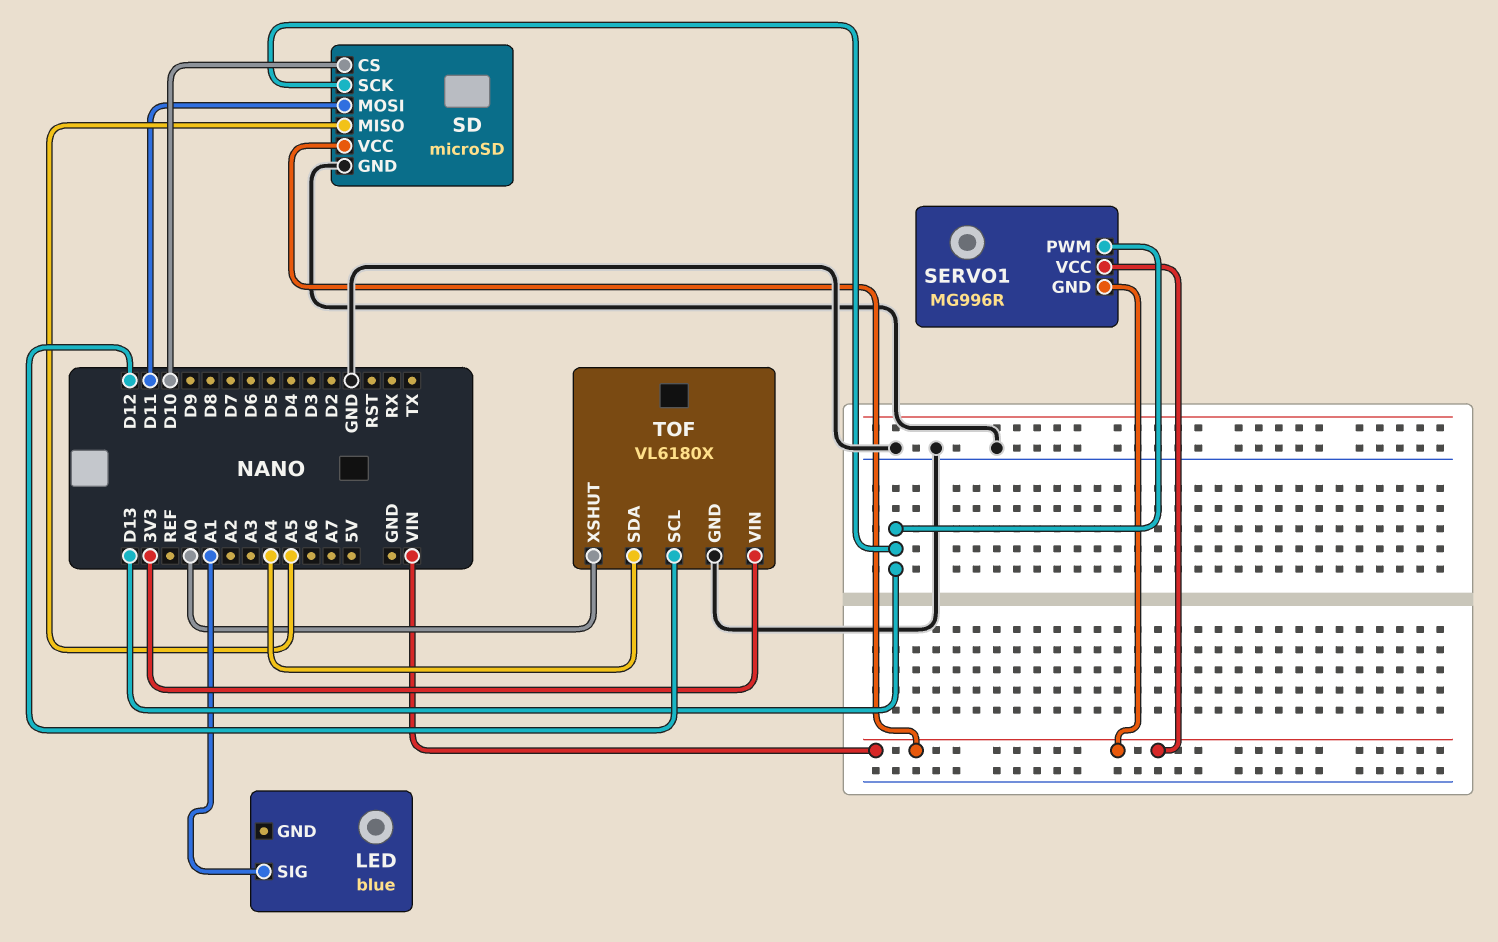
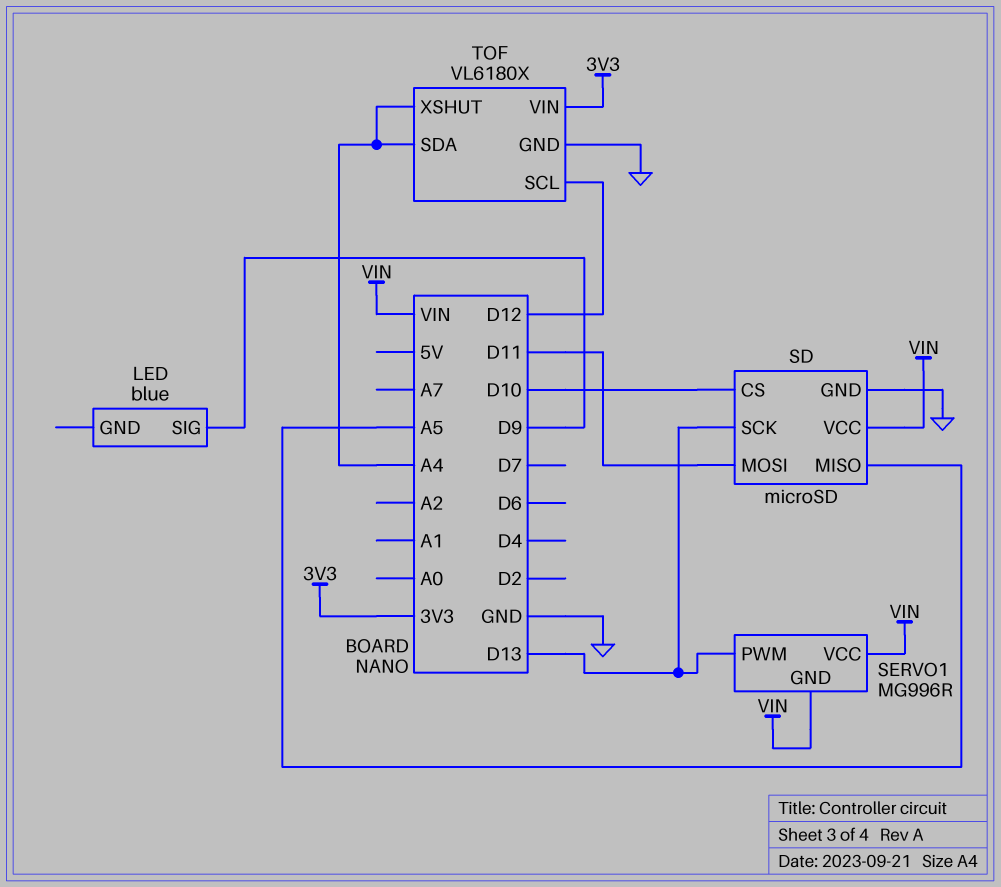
LED pin SIG: A1 -> D9
TOF pin XSHUT: A0 -> A4

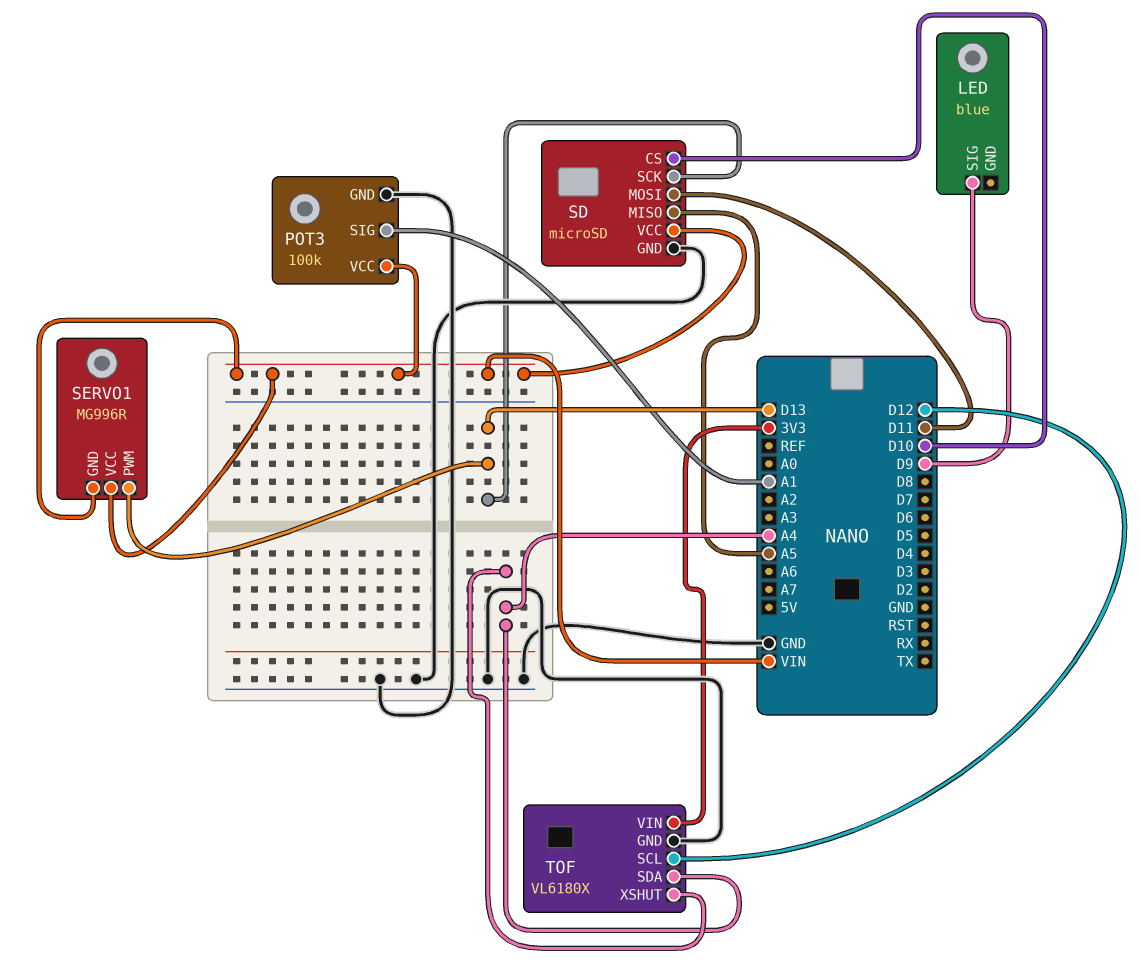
POT3: none -> 100k
POT3 pin GND: none -> GND
POT3 pin SIG: none -> A1
POT3 pin VCC: none -> VIN

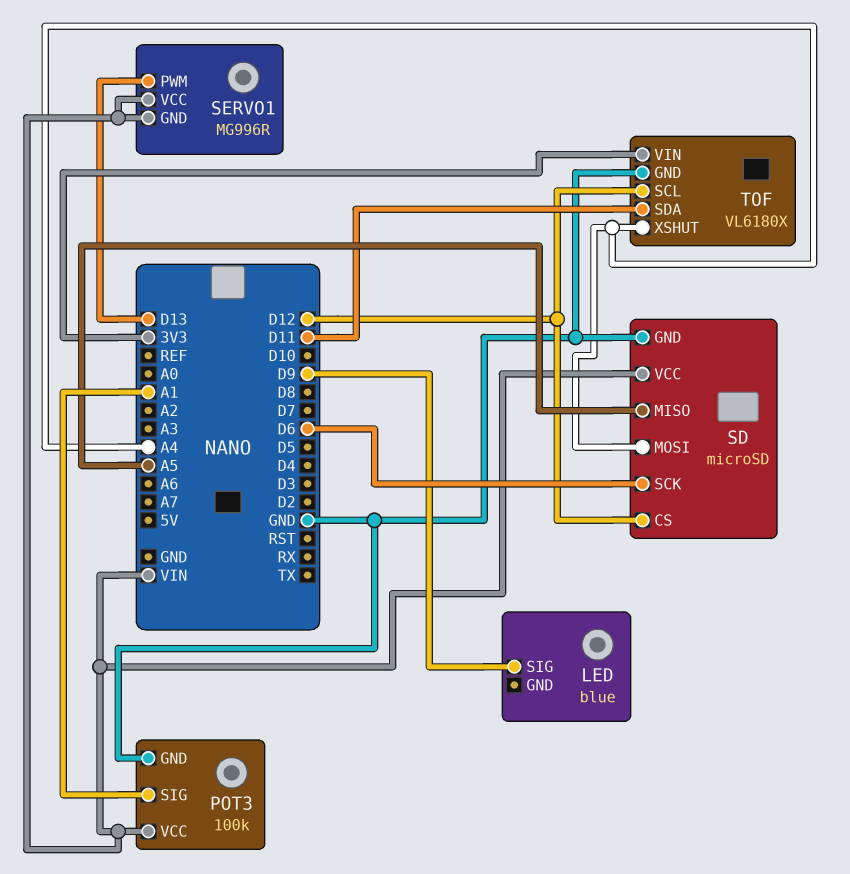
SD pin CS: D10 -> D12
SD pin MOSI: D11 -> A4
SD pin SCK: D13 -> D6
TOF pin SDA: A4 -> D11

